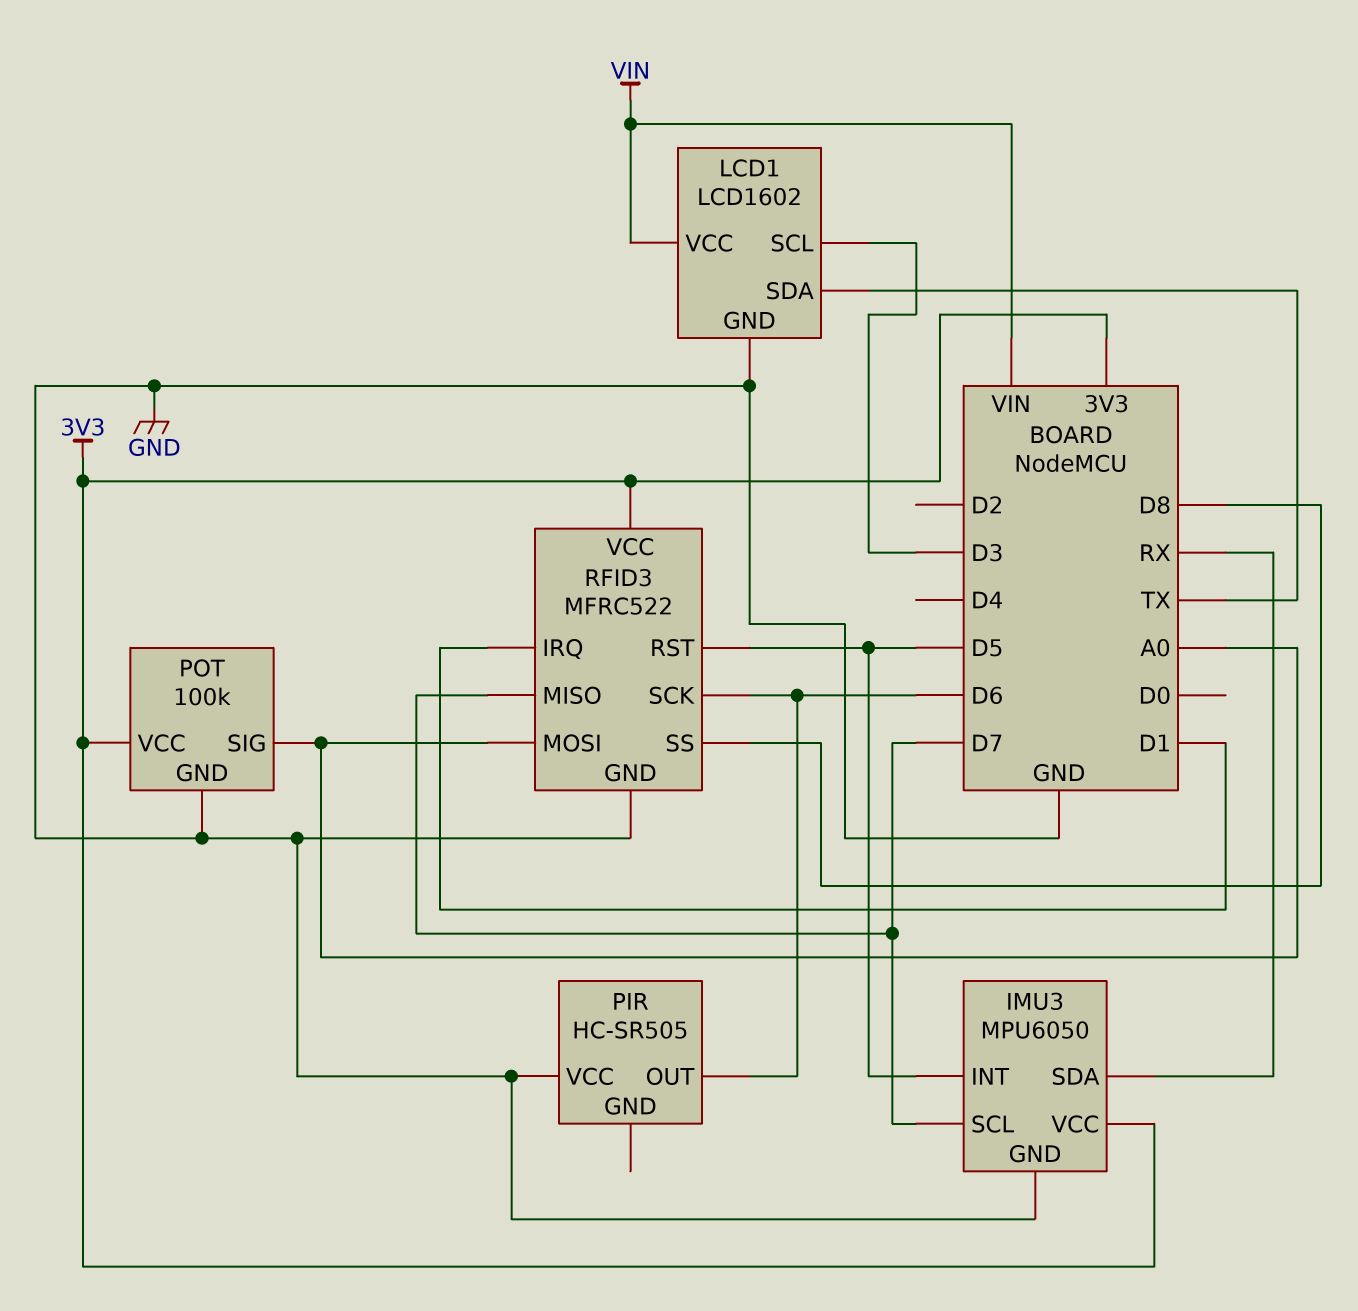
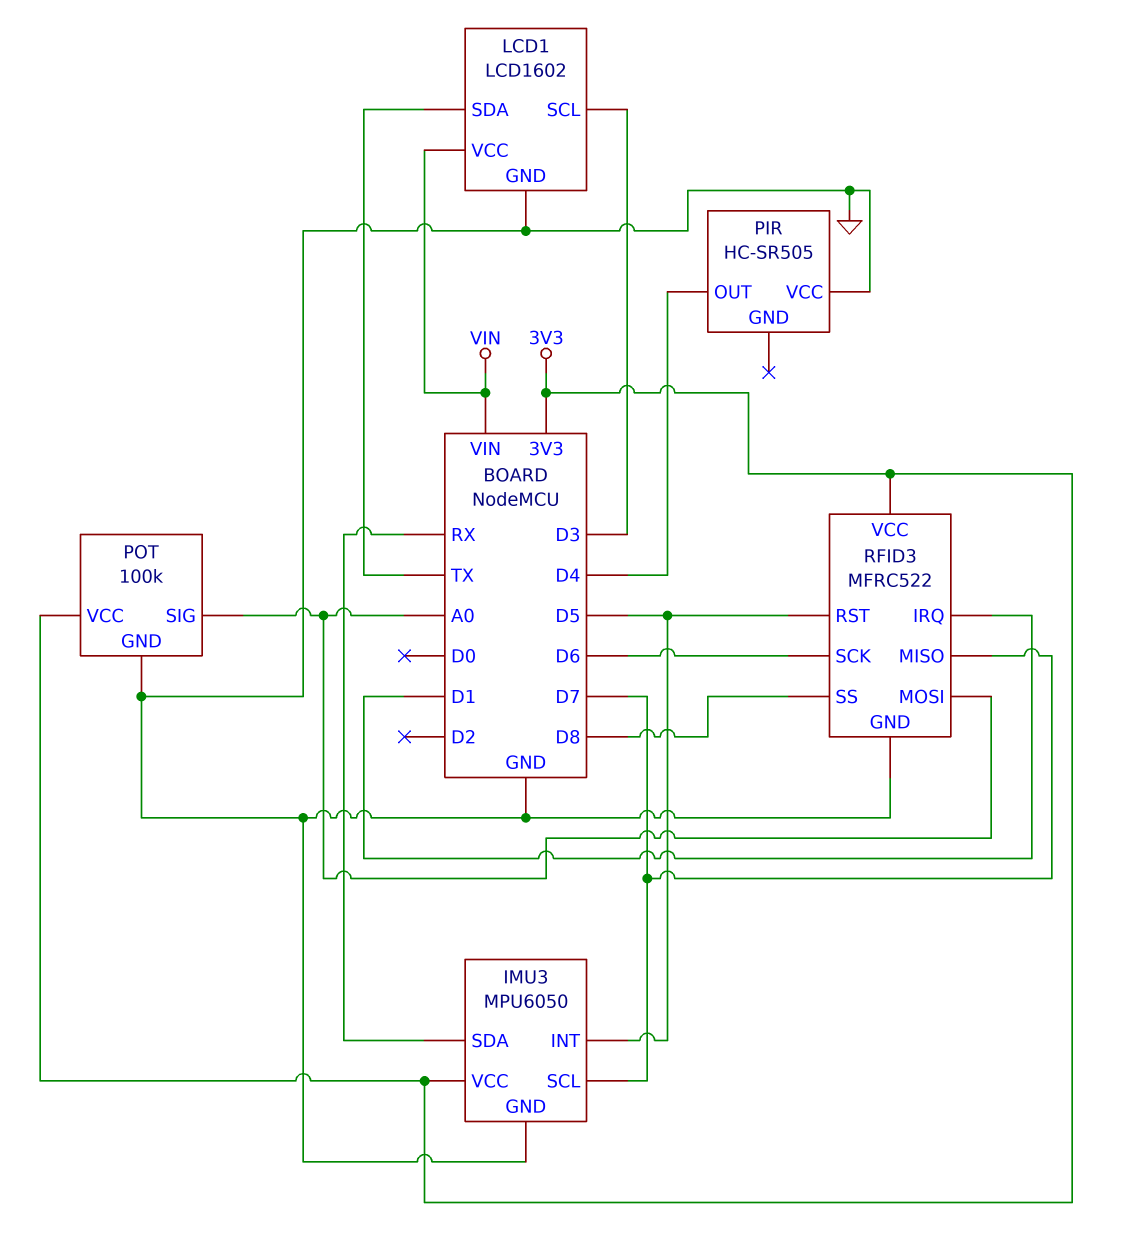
PIR pin OUT: D6 -> D4

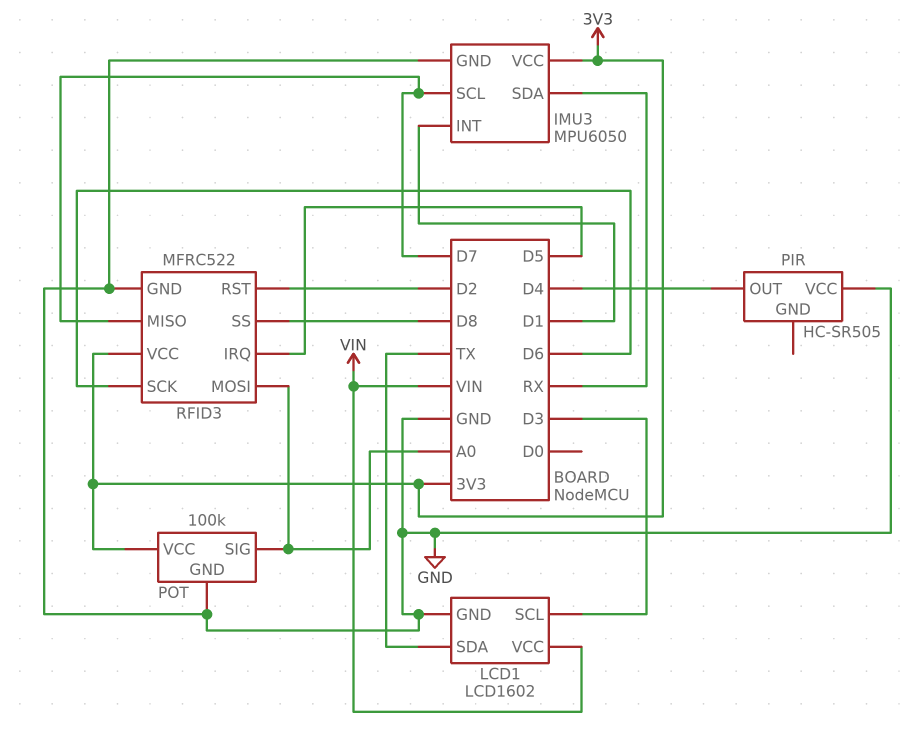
IMU3 pin INT: D5 -> D1
RFID3 pin IRQ: D1 -> D5
RFID3 pin RST: D5 -> D2

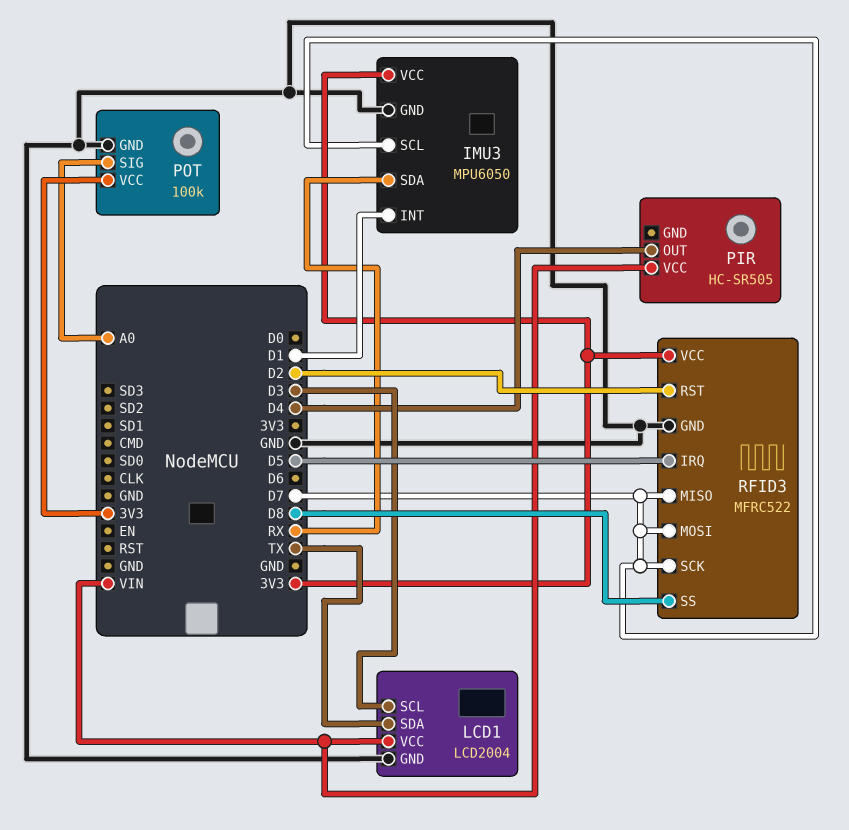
LCD1: LCD1602 -> LCD2004
PIR pin VCC: GND -> VIN
RFID3 pin MOSI: A0 -> D7
RFID3 pin SCK: D6 -> D7

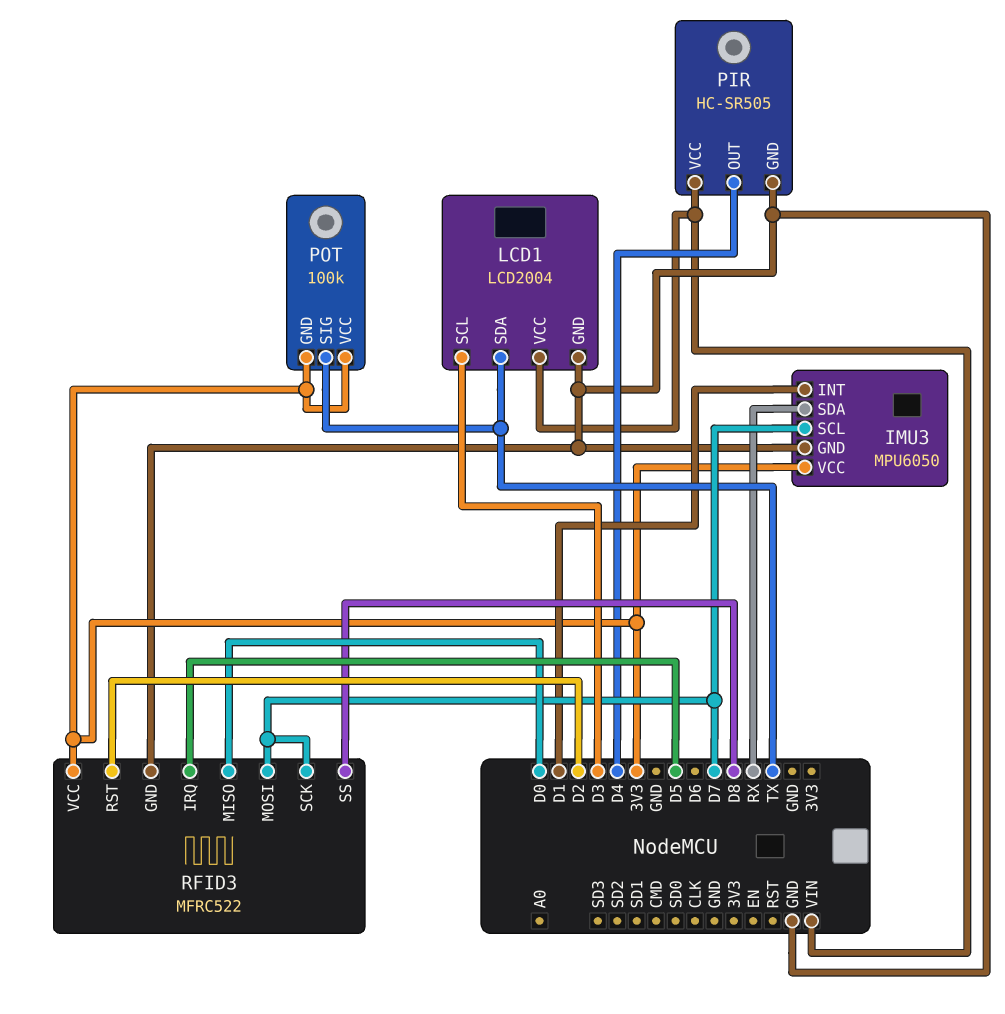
PIR pin GND: none -> GND
POT pin GND: GND -> 3V3
POT pin SIG: A0 -> TX
RFID3 pin MISO: D7 -> D0

